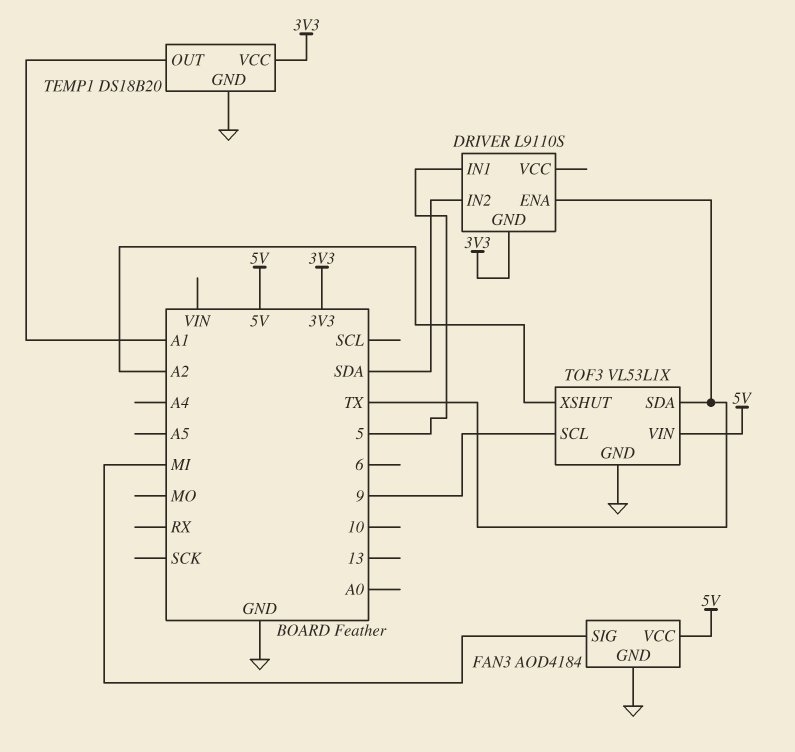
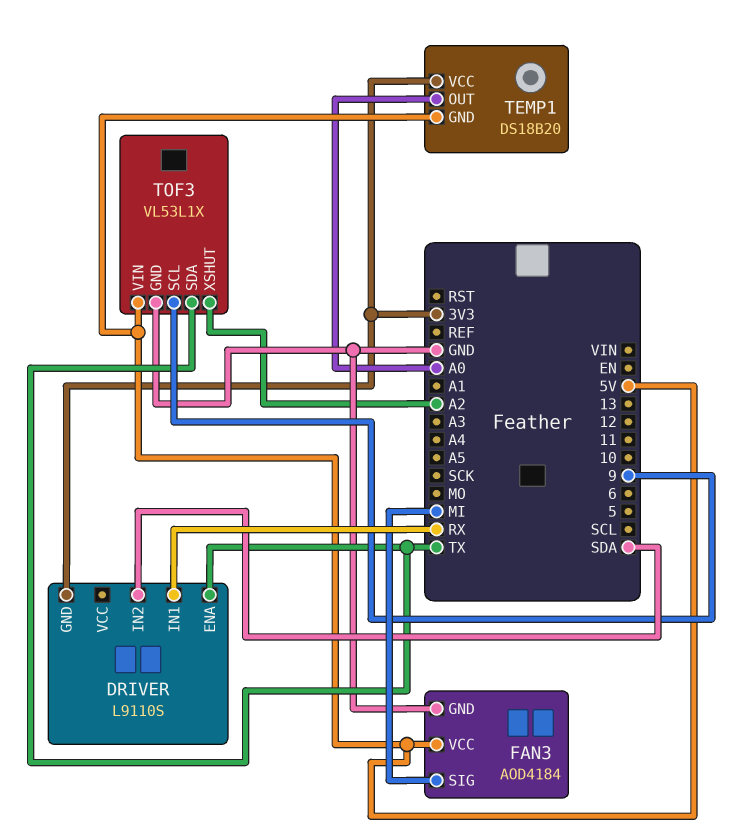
DRIVER pin IN1: 5 -> RX
TEMP1 pin GND: GND -> 5V
TEMP1 pin OUT: A1 -> A0

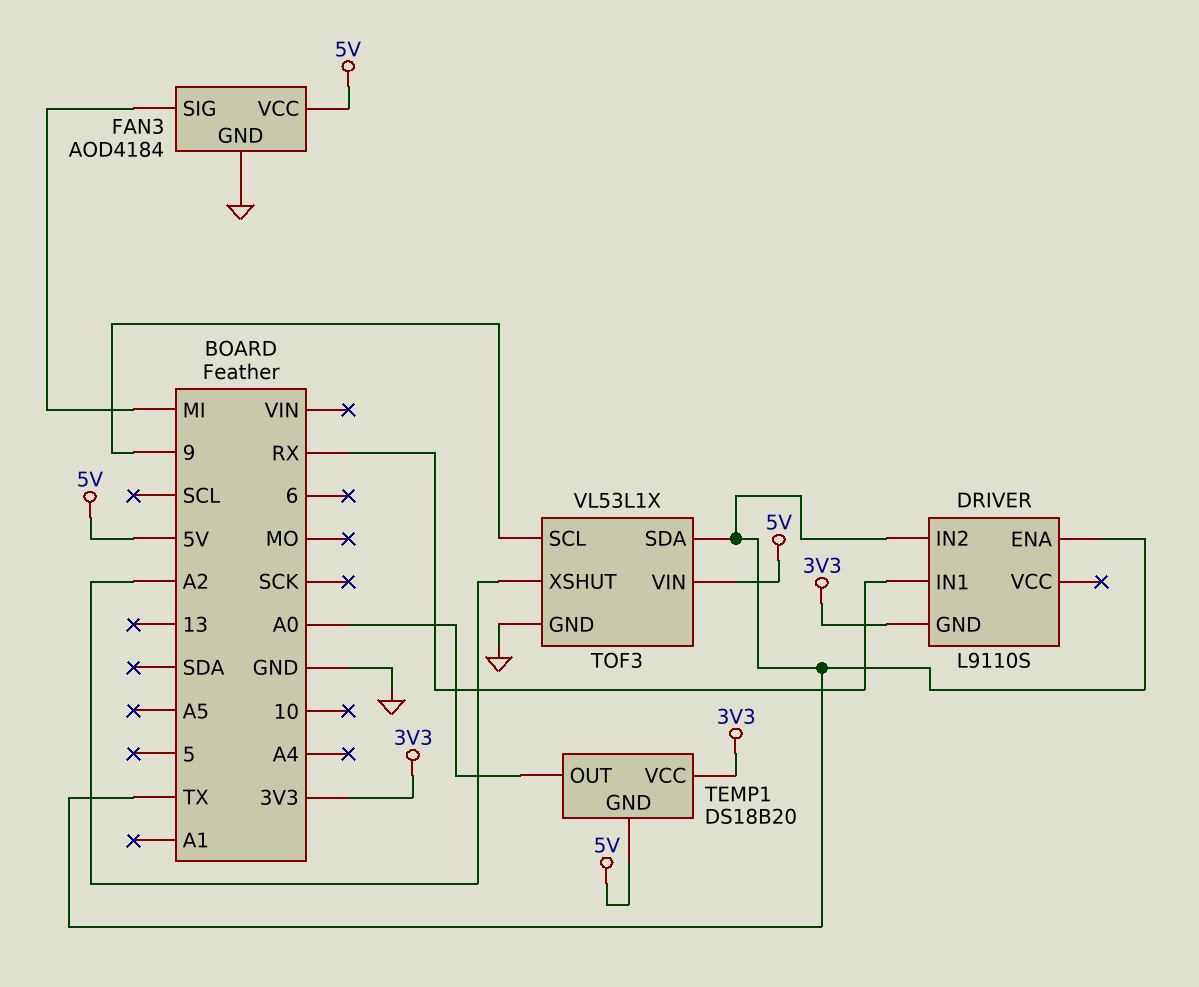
DRIVER pin IN2: SDA -> TX

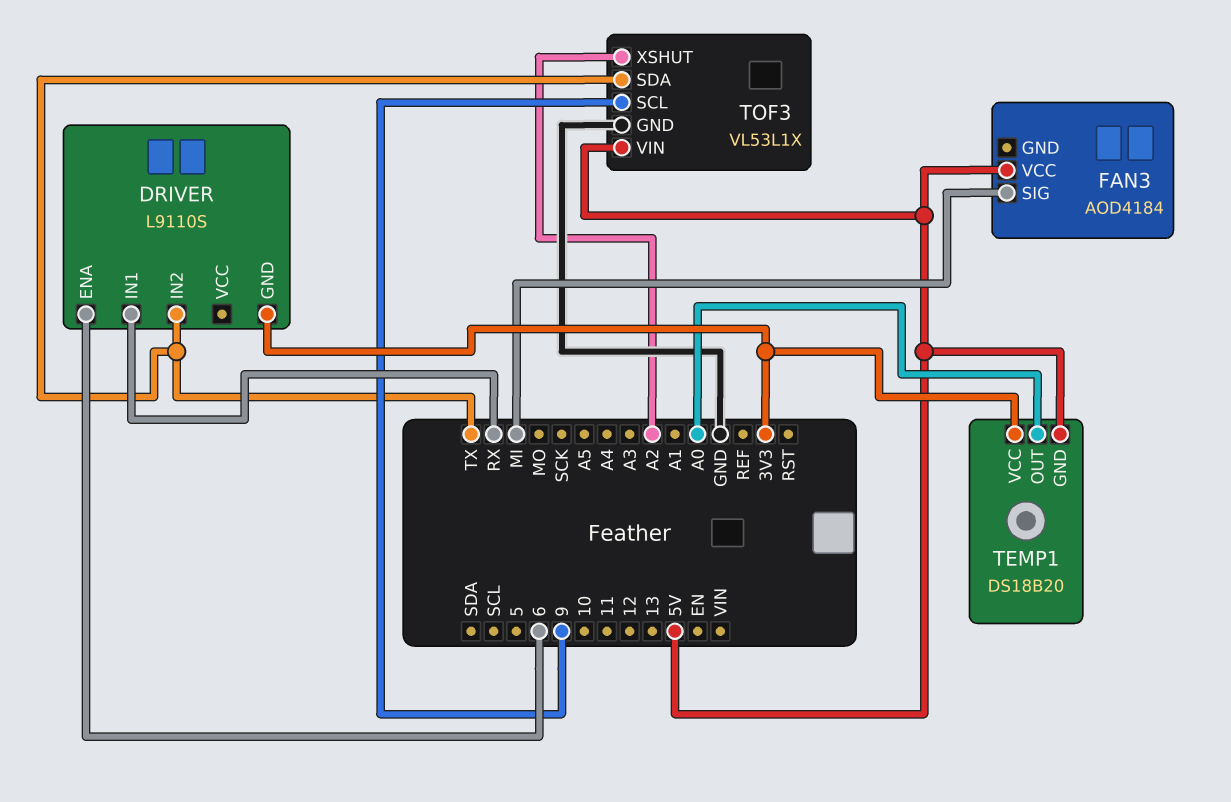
DRIVER pin ENA: TX -> 6
FAN3 pin GND: GND -> none

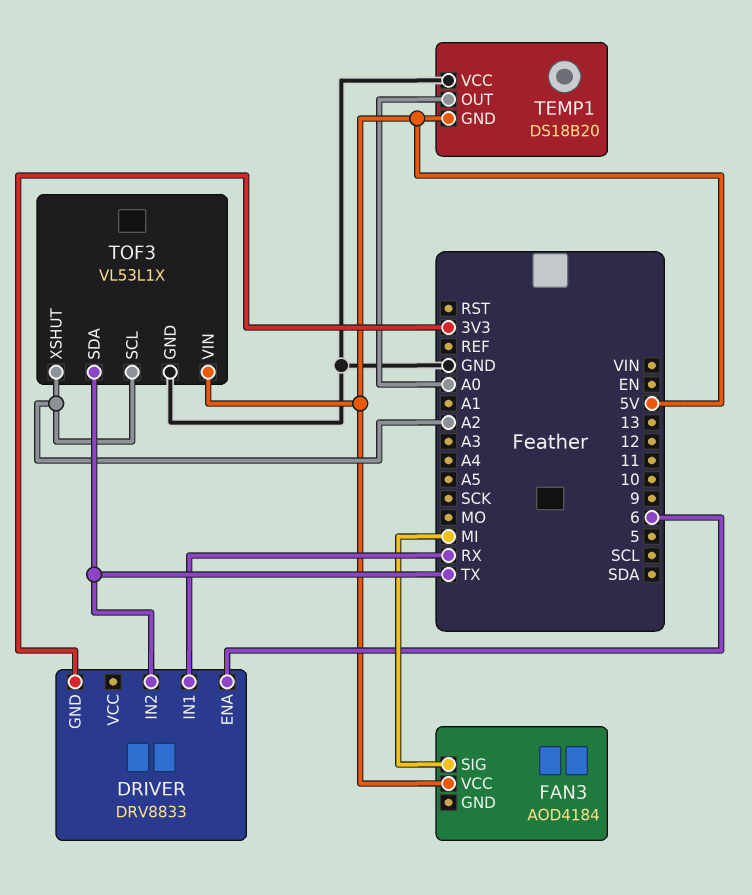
DRIVER: L9110S -> DRV8833
TEMP1 pin VCC: 3V3 -> GND
TOF3 pin SCL: 9 -> A2

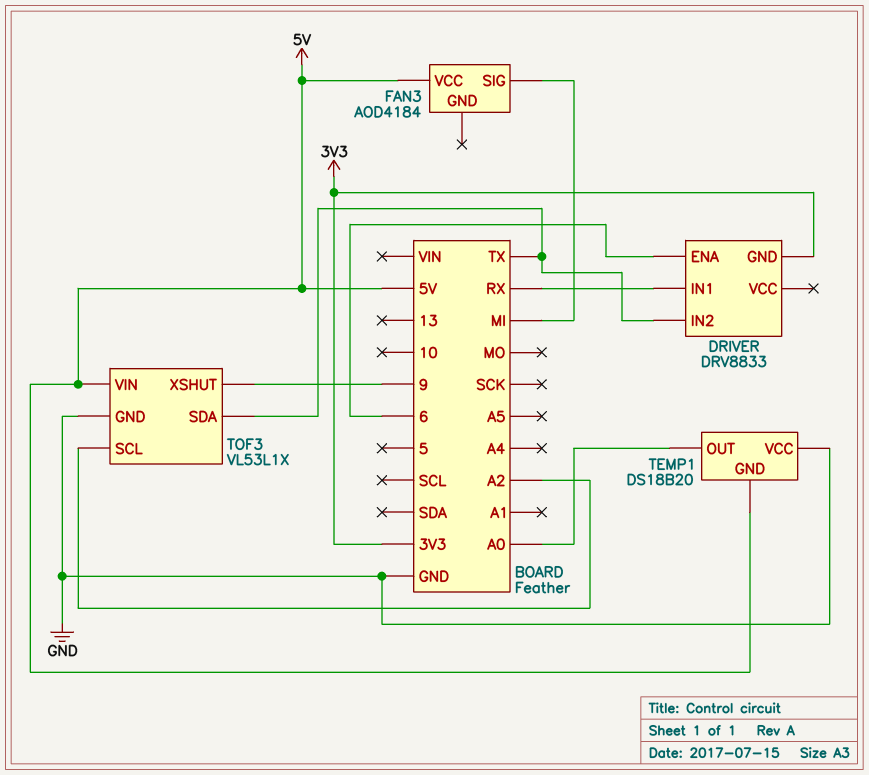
TOF3 pin XSHUT: A2 -> 9

